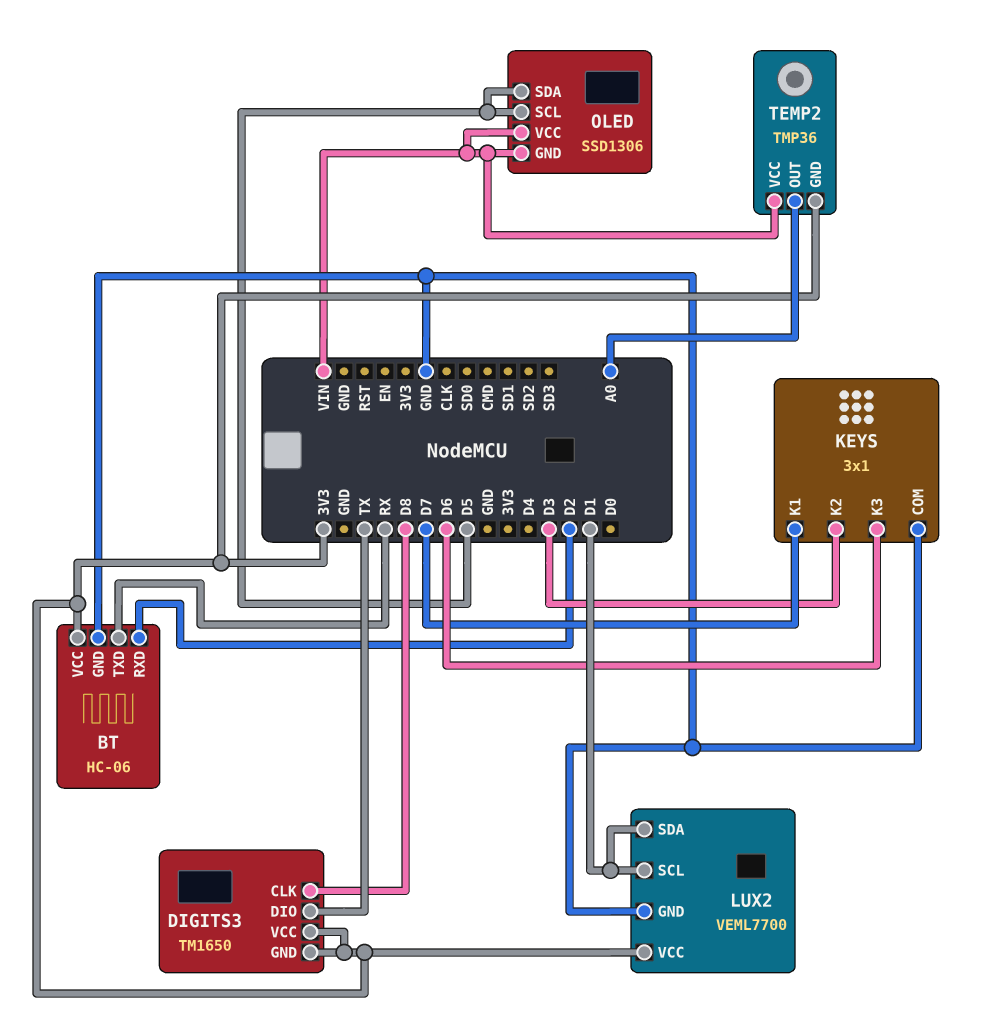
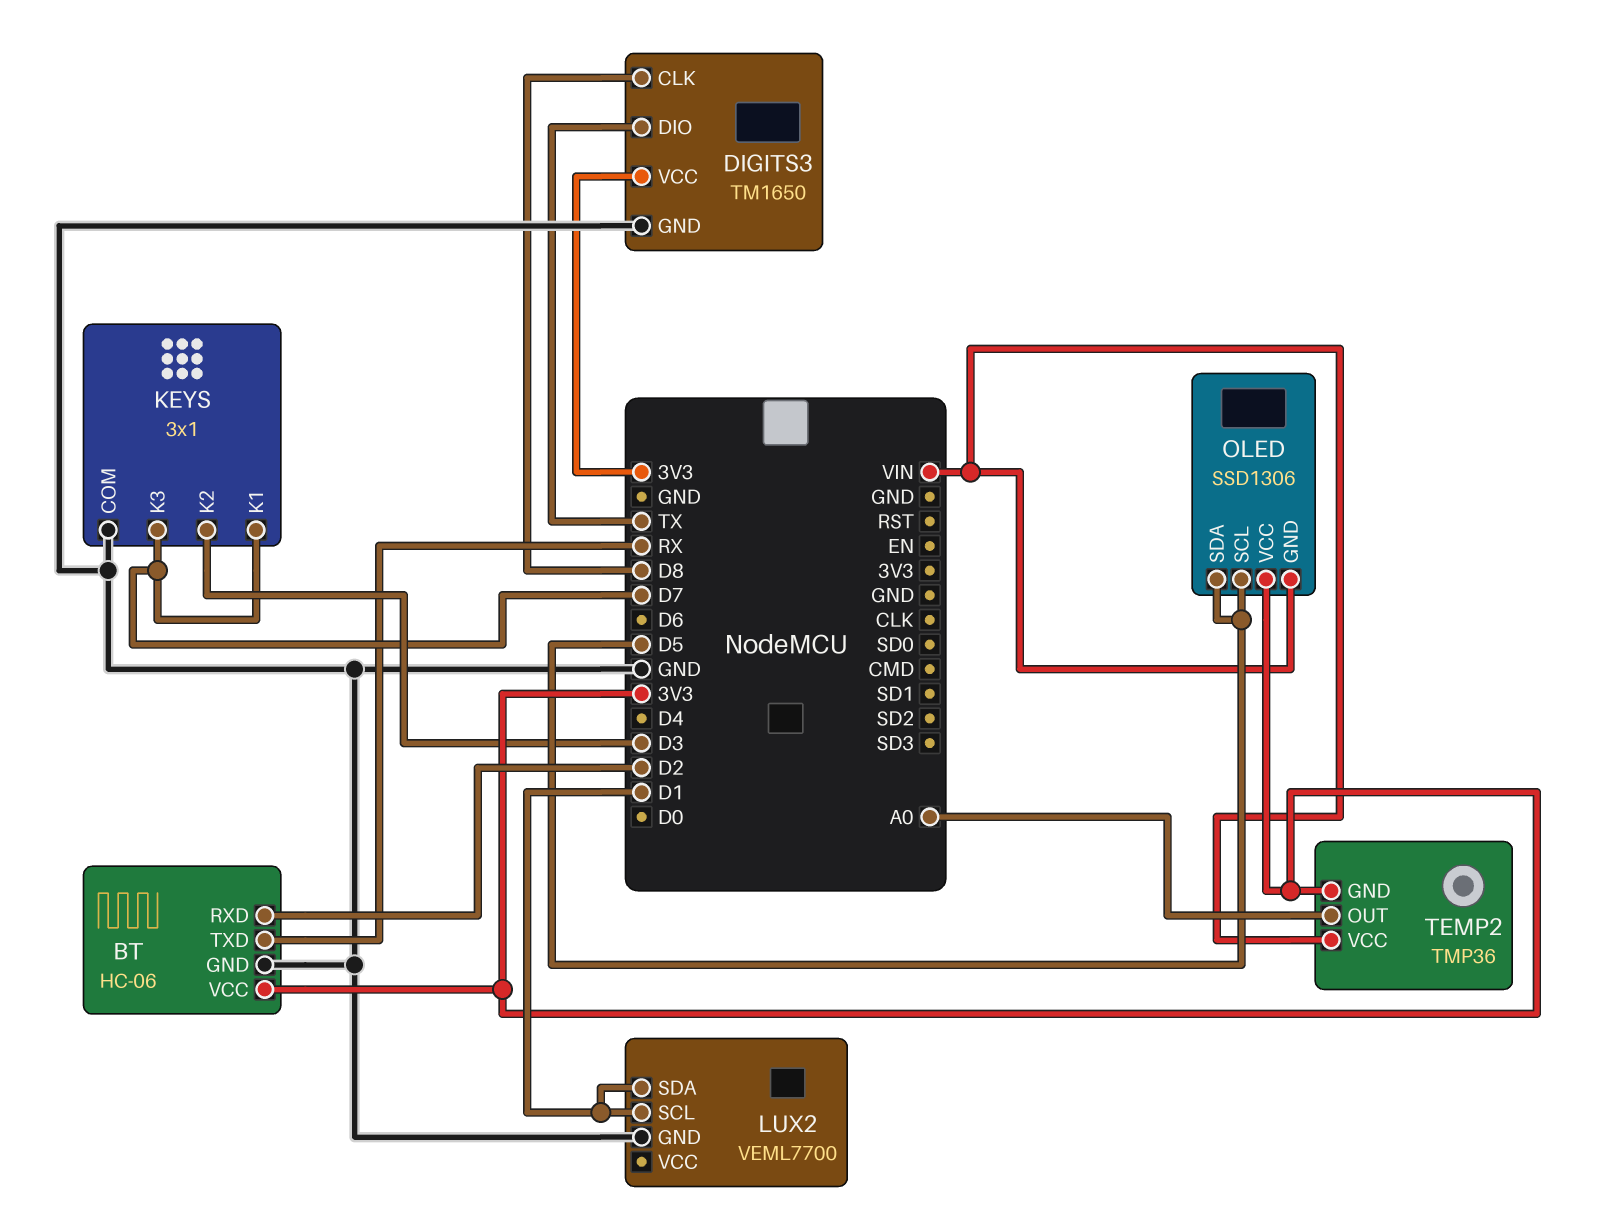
DIGITS3 pin GND: 3V3 -> GND
KEYS pin K3: D6 -> D7
LUX2 pin VCC: 3V3 -> none
OLED pin VCC: VIN -> 3V3

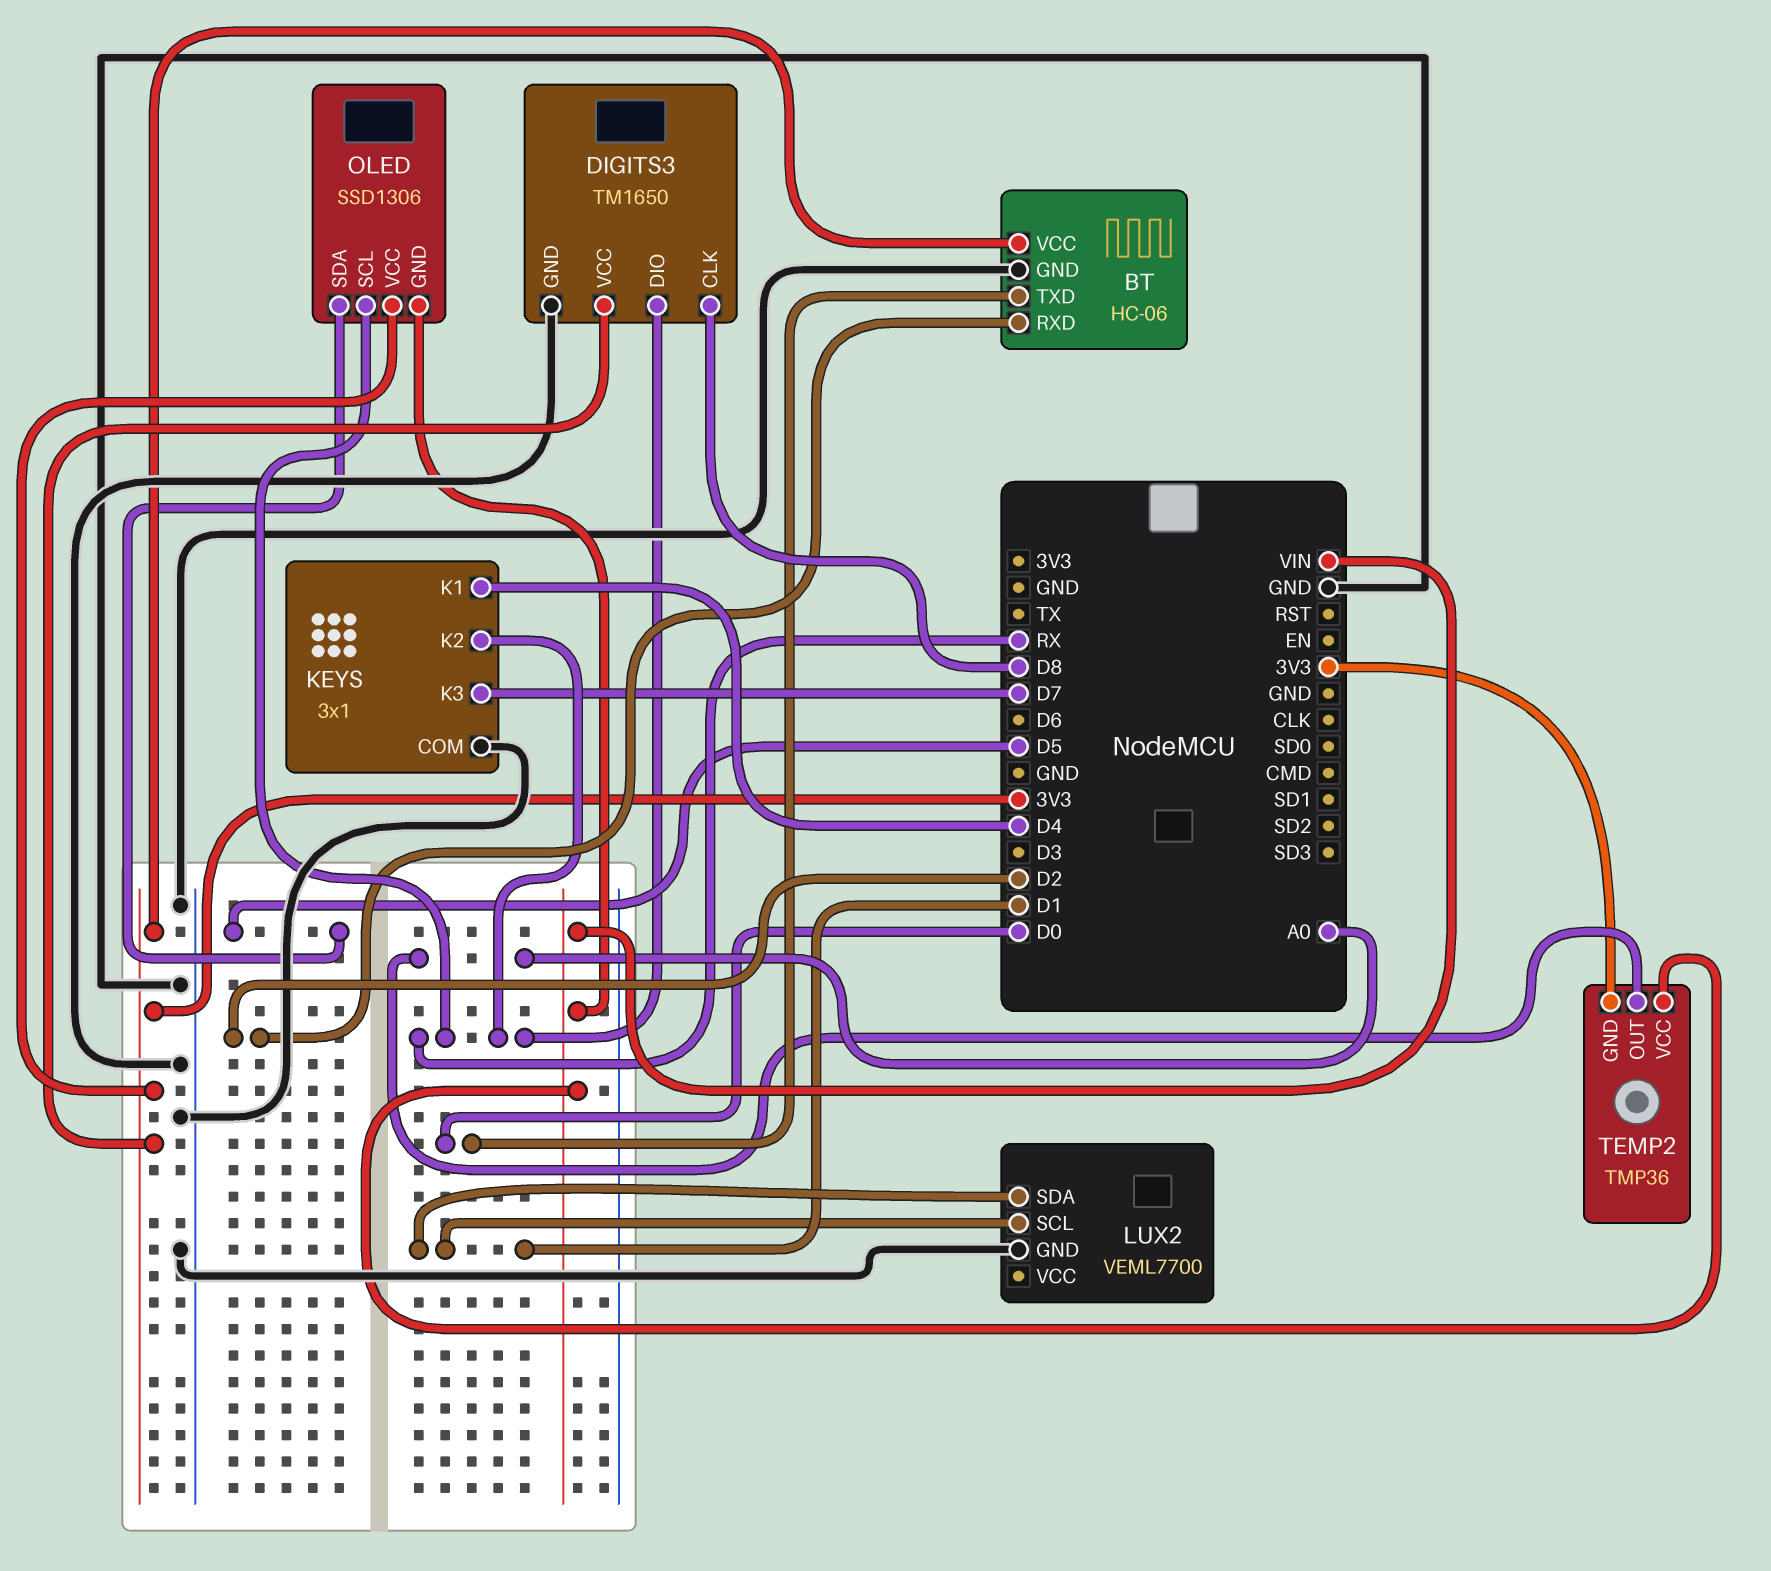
BT pin TXD: RX -> D0
DIGITS3 pin DIO: TX -> RX
KEYS pin K1: D7 -> D4
KEYS pin K2: D3 -> RX
OLED pin SCL: D5 -> RX

